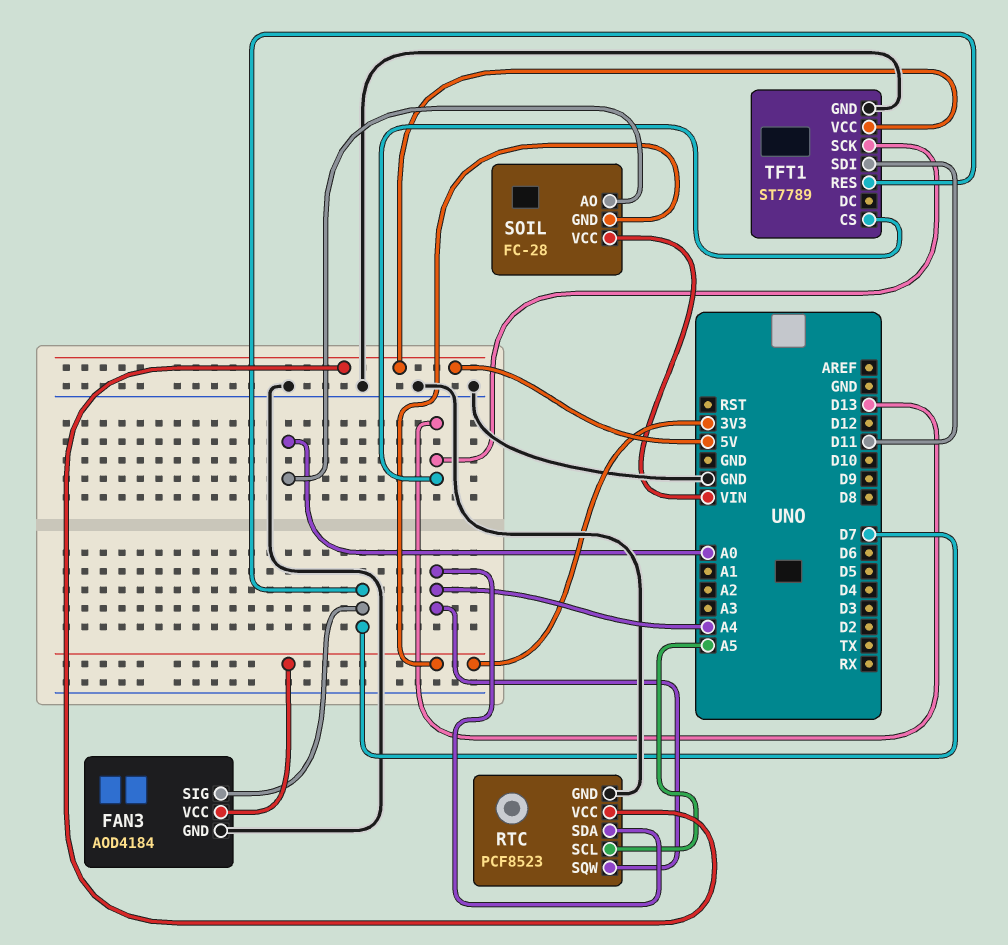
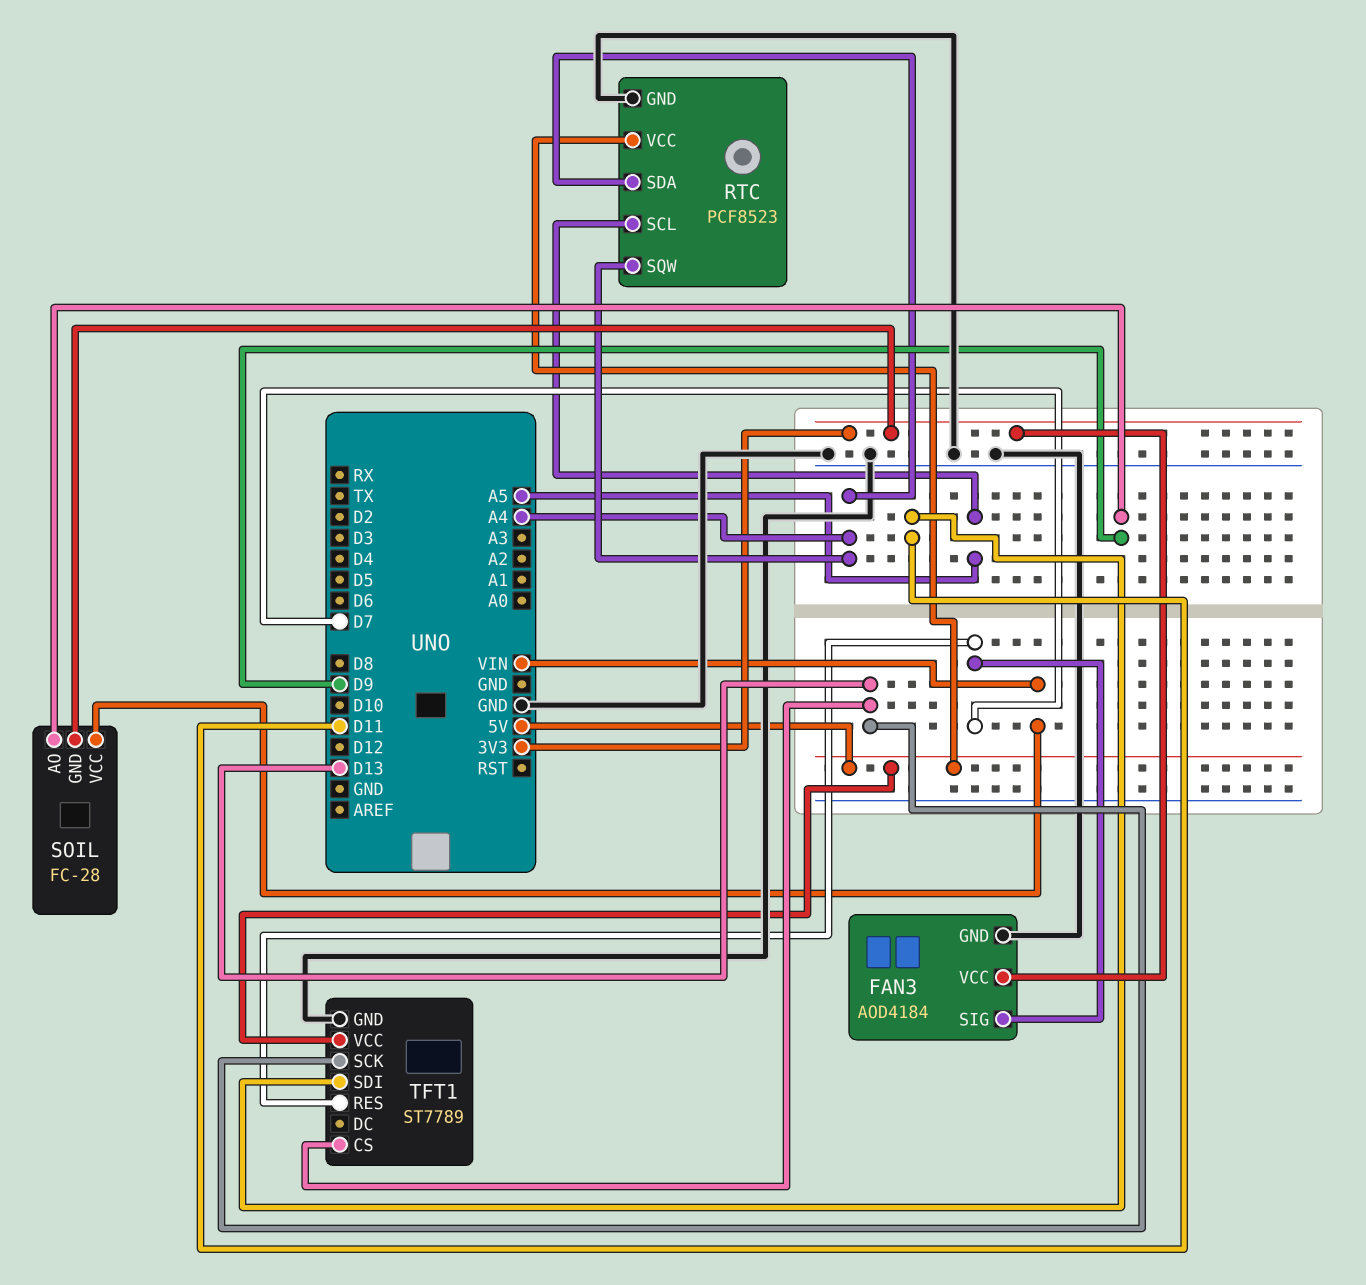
SOIL pin AO: A0 -> D9

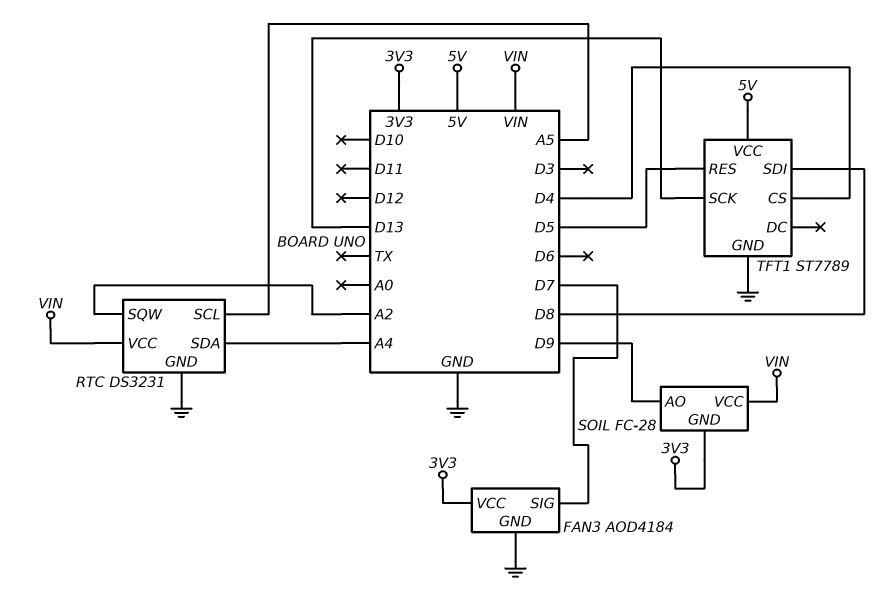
RTC: PCF8523 -> DS3231
RTC pin SQW: A4 -> A2
RTC pin VCC: 5V -> VIN
TFT1 pin CS: D13 -> D4
TFT1 pin RES: D7 -> D5
TFT1 pin SDI: D11 -> D8

